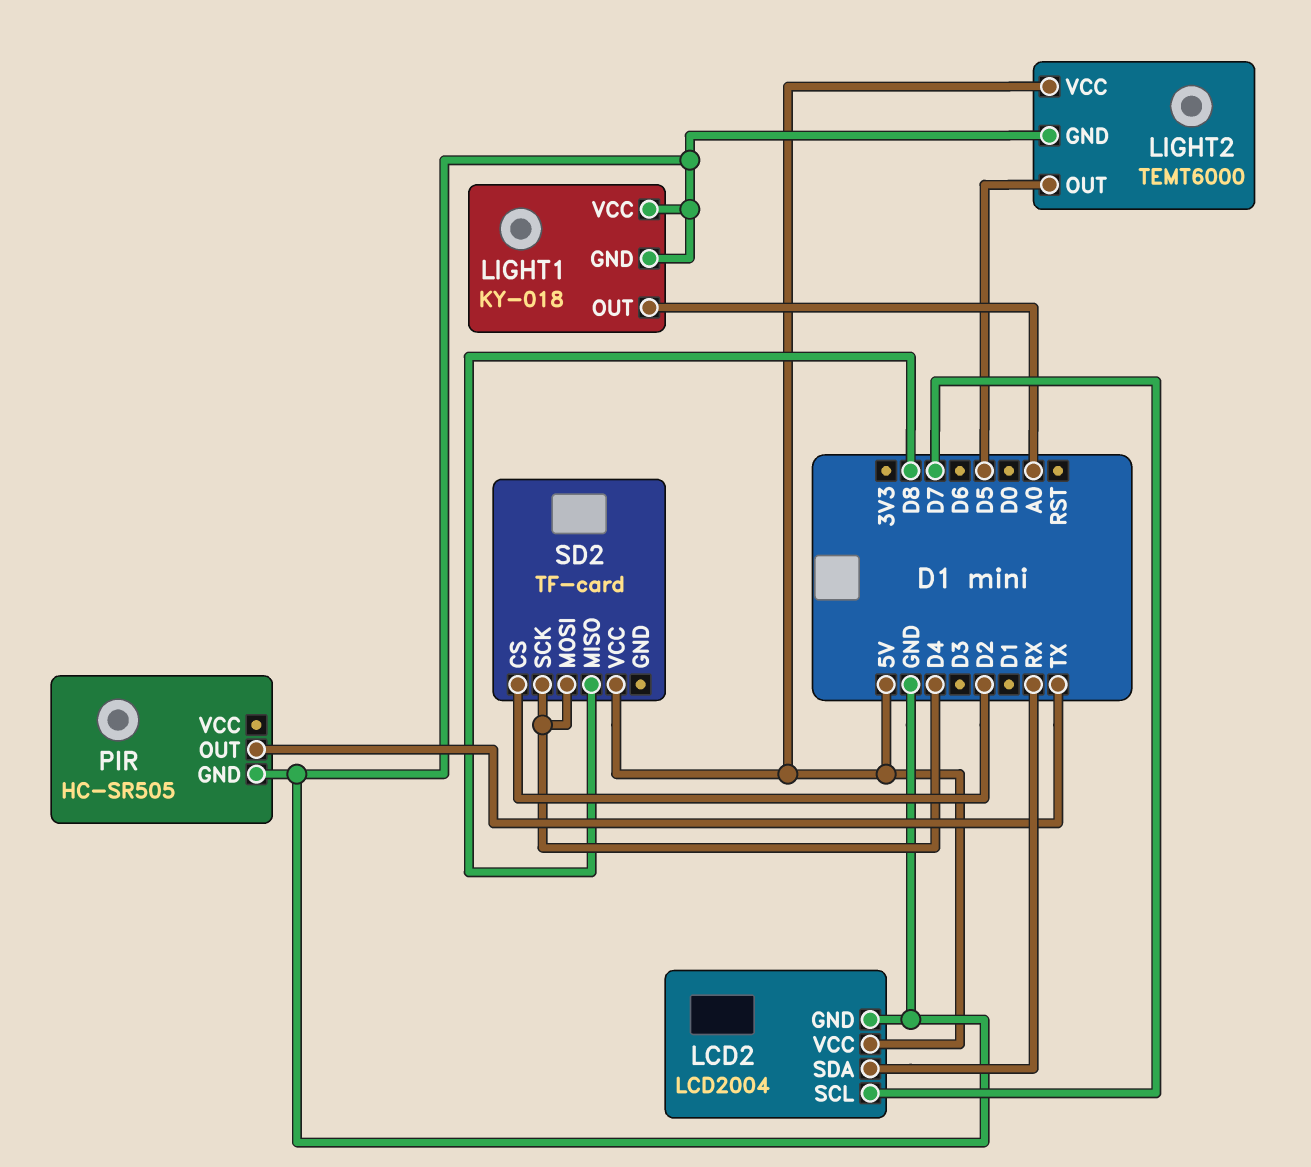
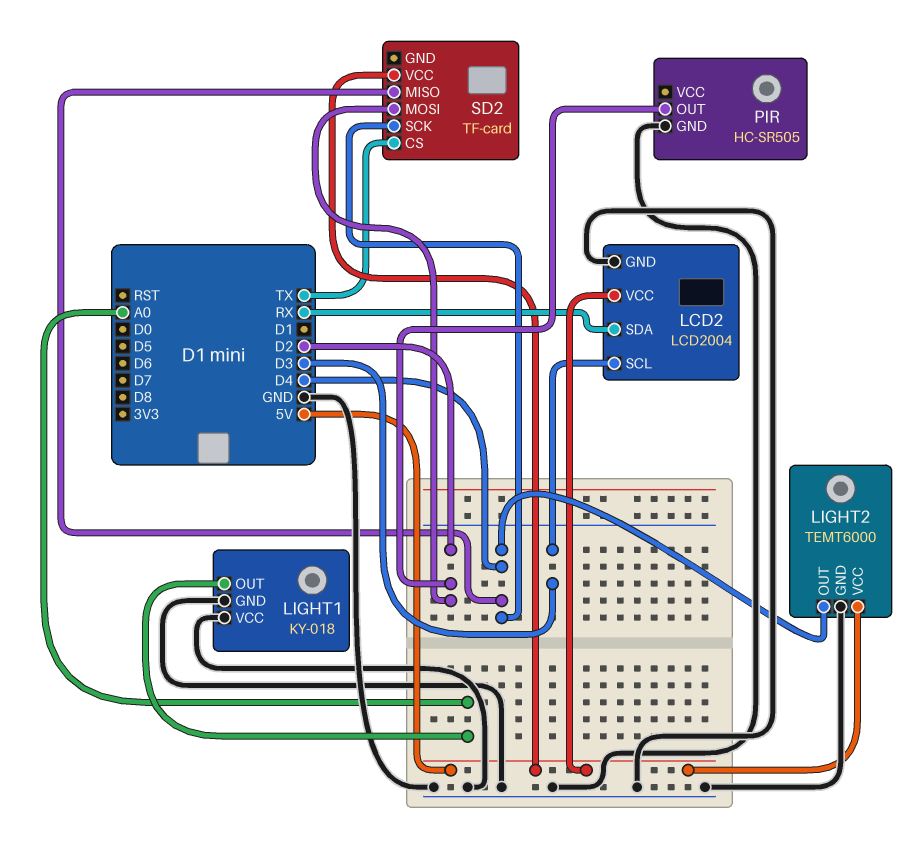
LCD2 pin SCL: D7 -> D3
LIGHT2 pin OUT: D5 -> D4
PIR pin OUT: TX -> D2
SD2 pin CS: D2 -> TX
SD2 pin MISO: D8 -> D4
SD2 pin MOSI: D4 -> D2

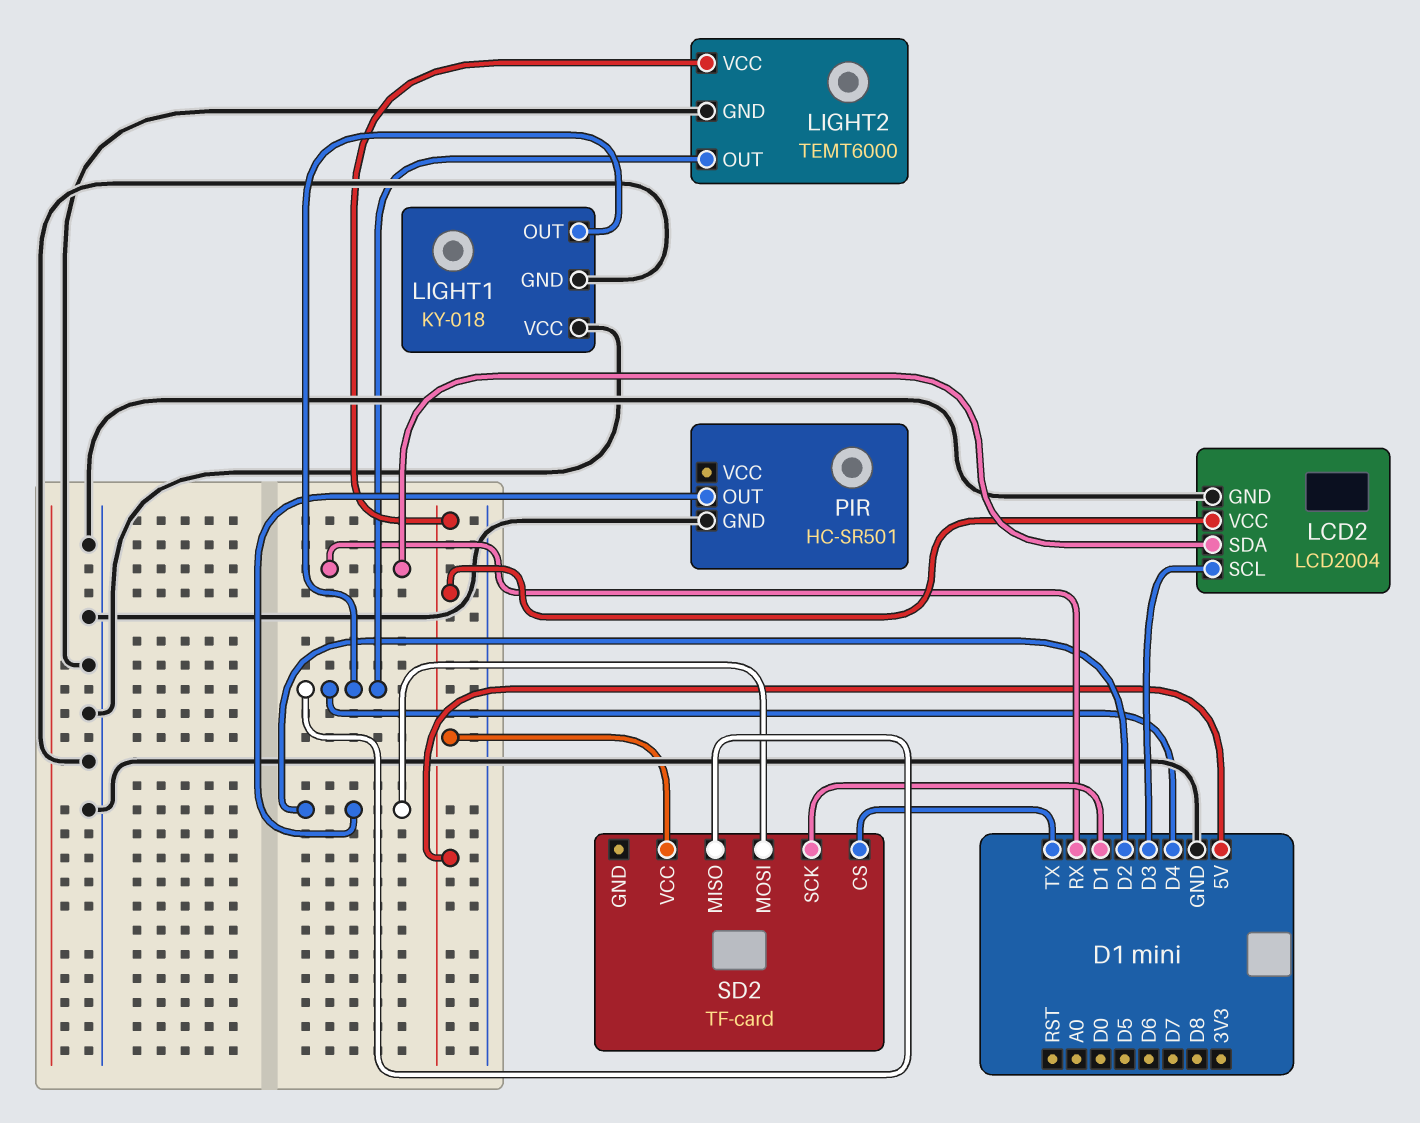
LIGHT1 pin OUT: A0 -> D4
PIR: HC-SR505 -> HC-SR501
SD2 pin SCK: D4 -> D1

